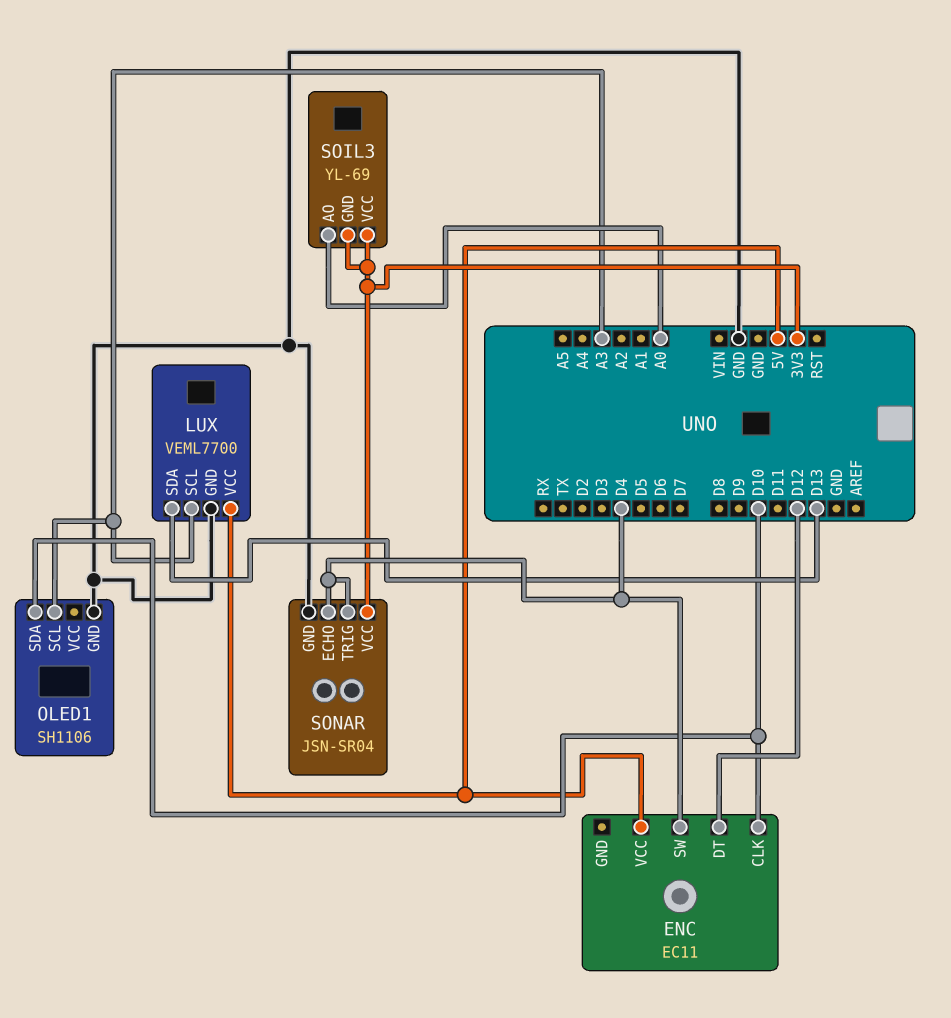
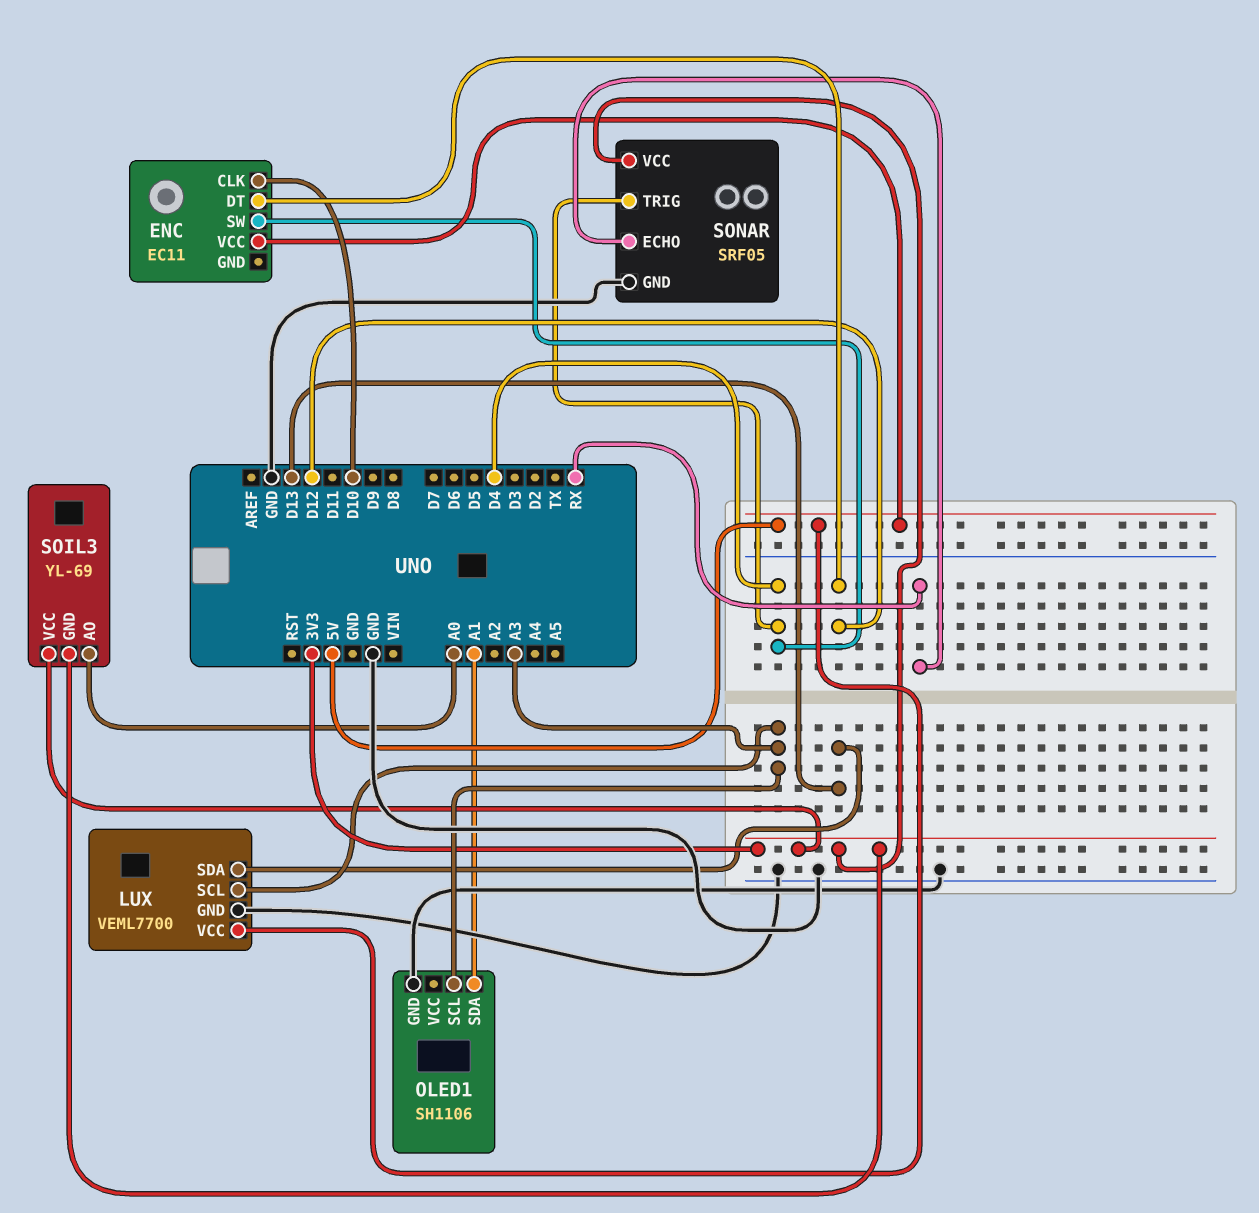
OLED1 pin SDA: D10 -> A1
SONAR: JSN-SR04 -> SRF05
SONAR pin ECHO: D4 -> RX

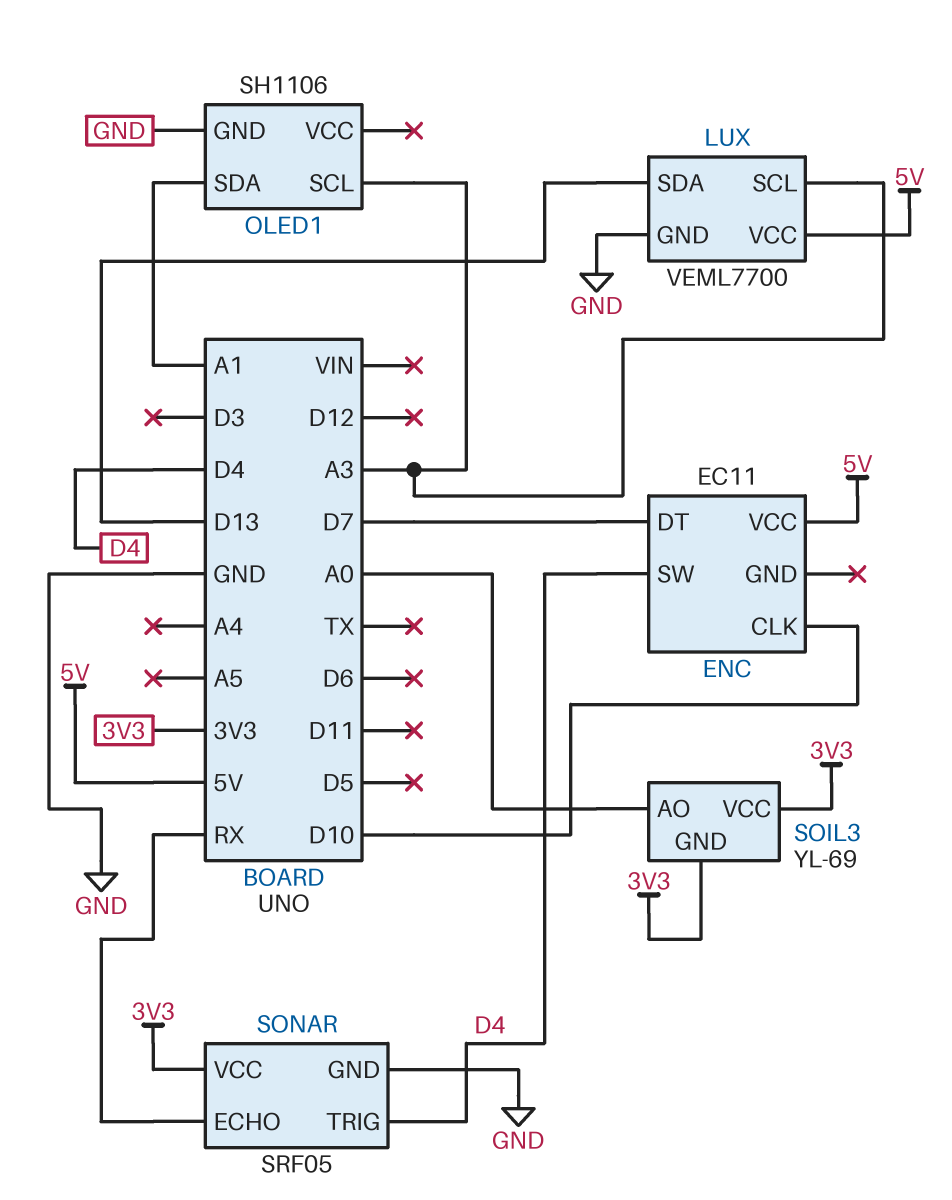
ENC pin DT: D12 -> D7

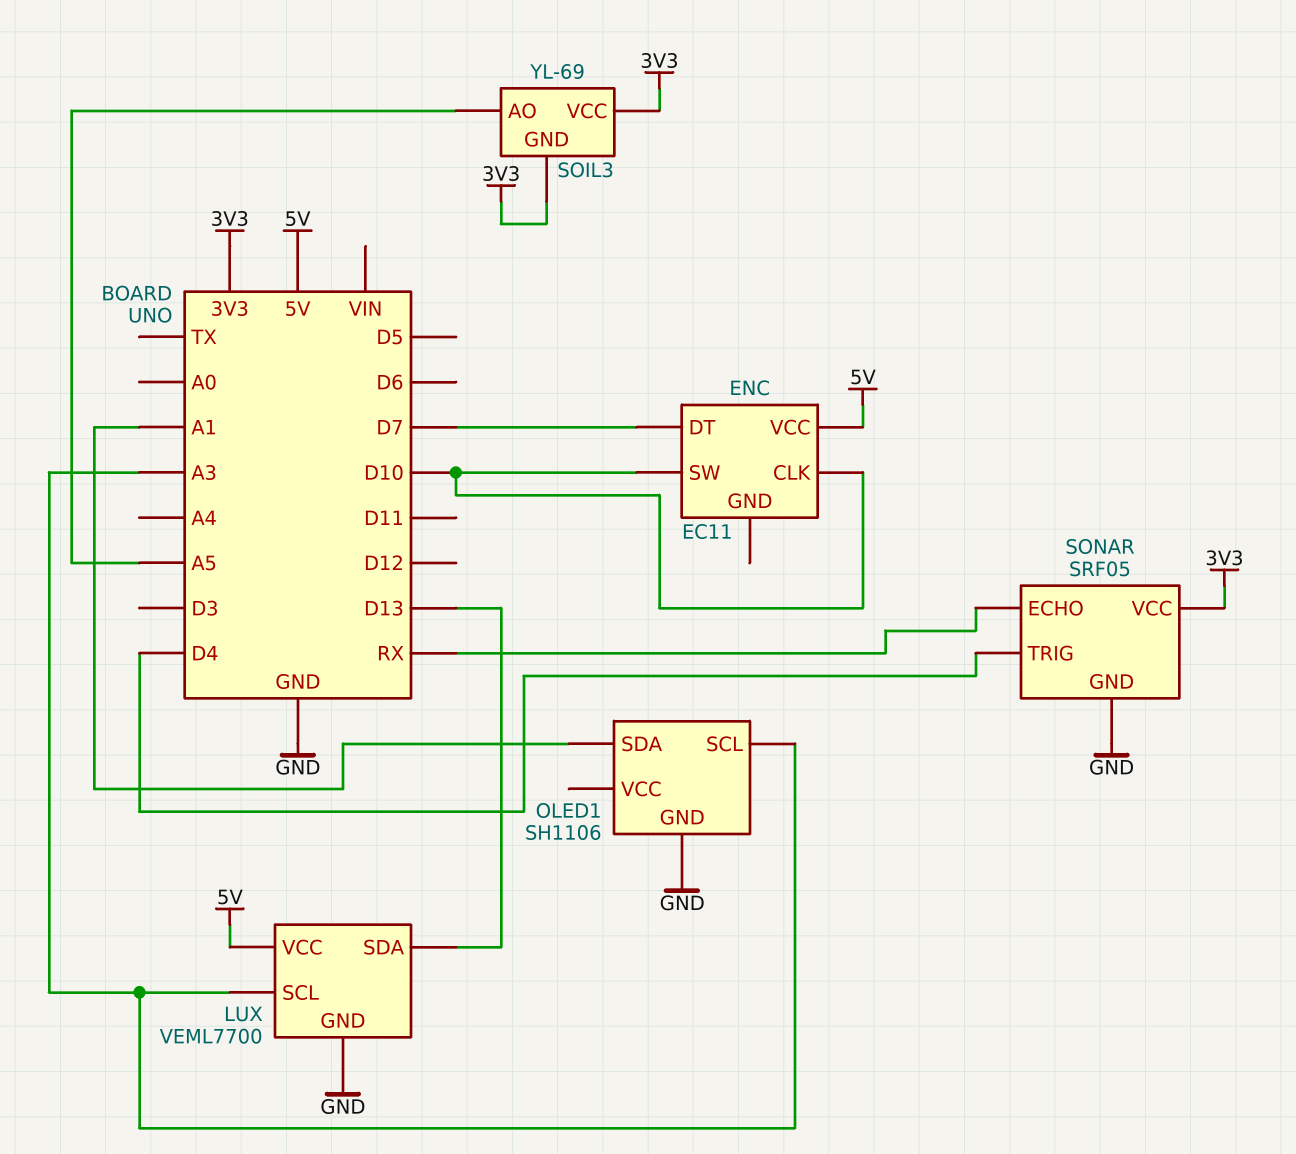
ENC pin SW: D4 -> D10
SOIL3 pin AO: A0 -> A5

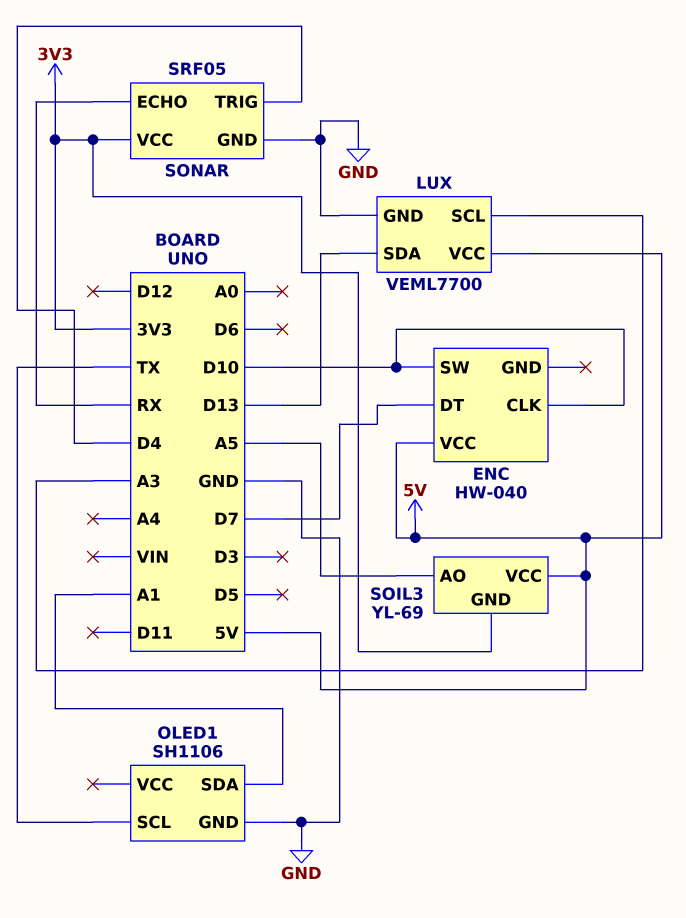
ENC: EC11 -> HW-040
OLED1 pin SCL: A3 -> TX
SOIL3 pin VCC: 3V3 -> 5V

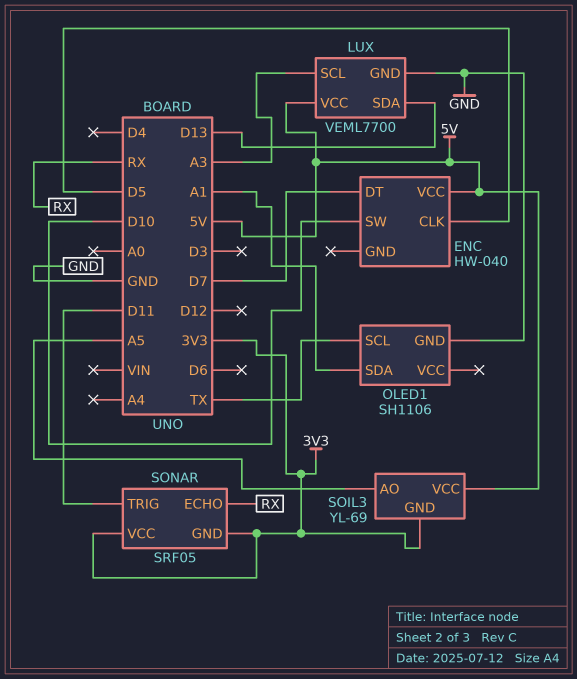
ENC pin CLK: D10 -> D5
SONAR pin GND: GND -> 3V3
SONAR pin TRIG: D4 -> D11

